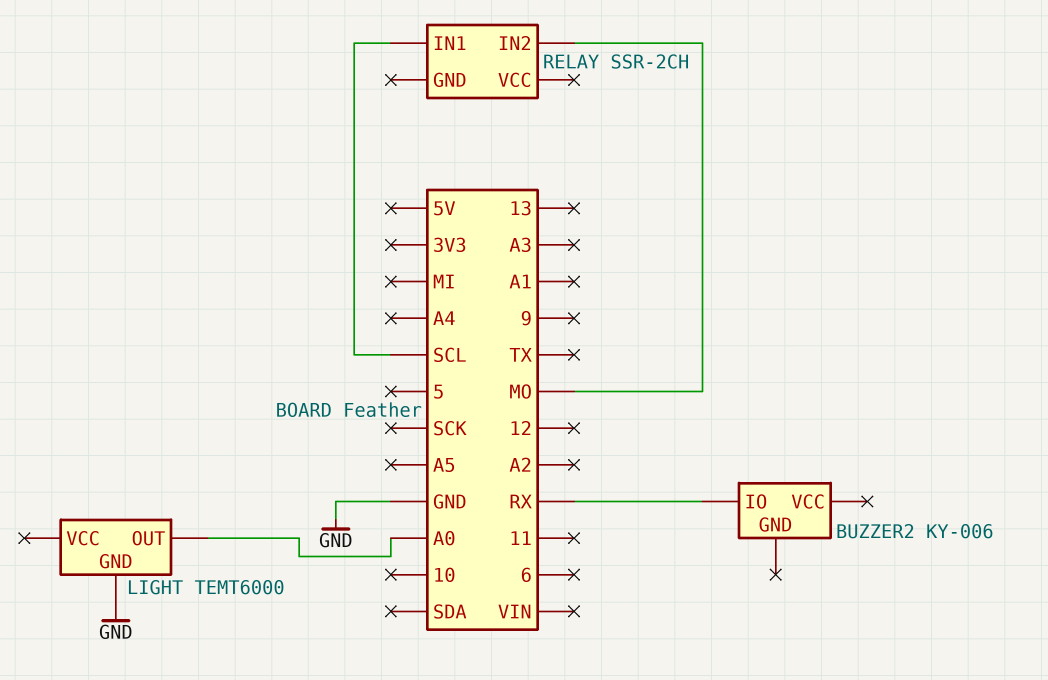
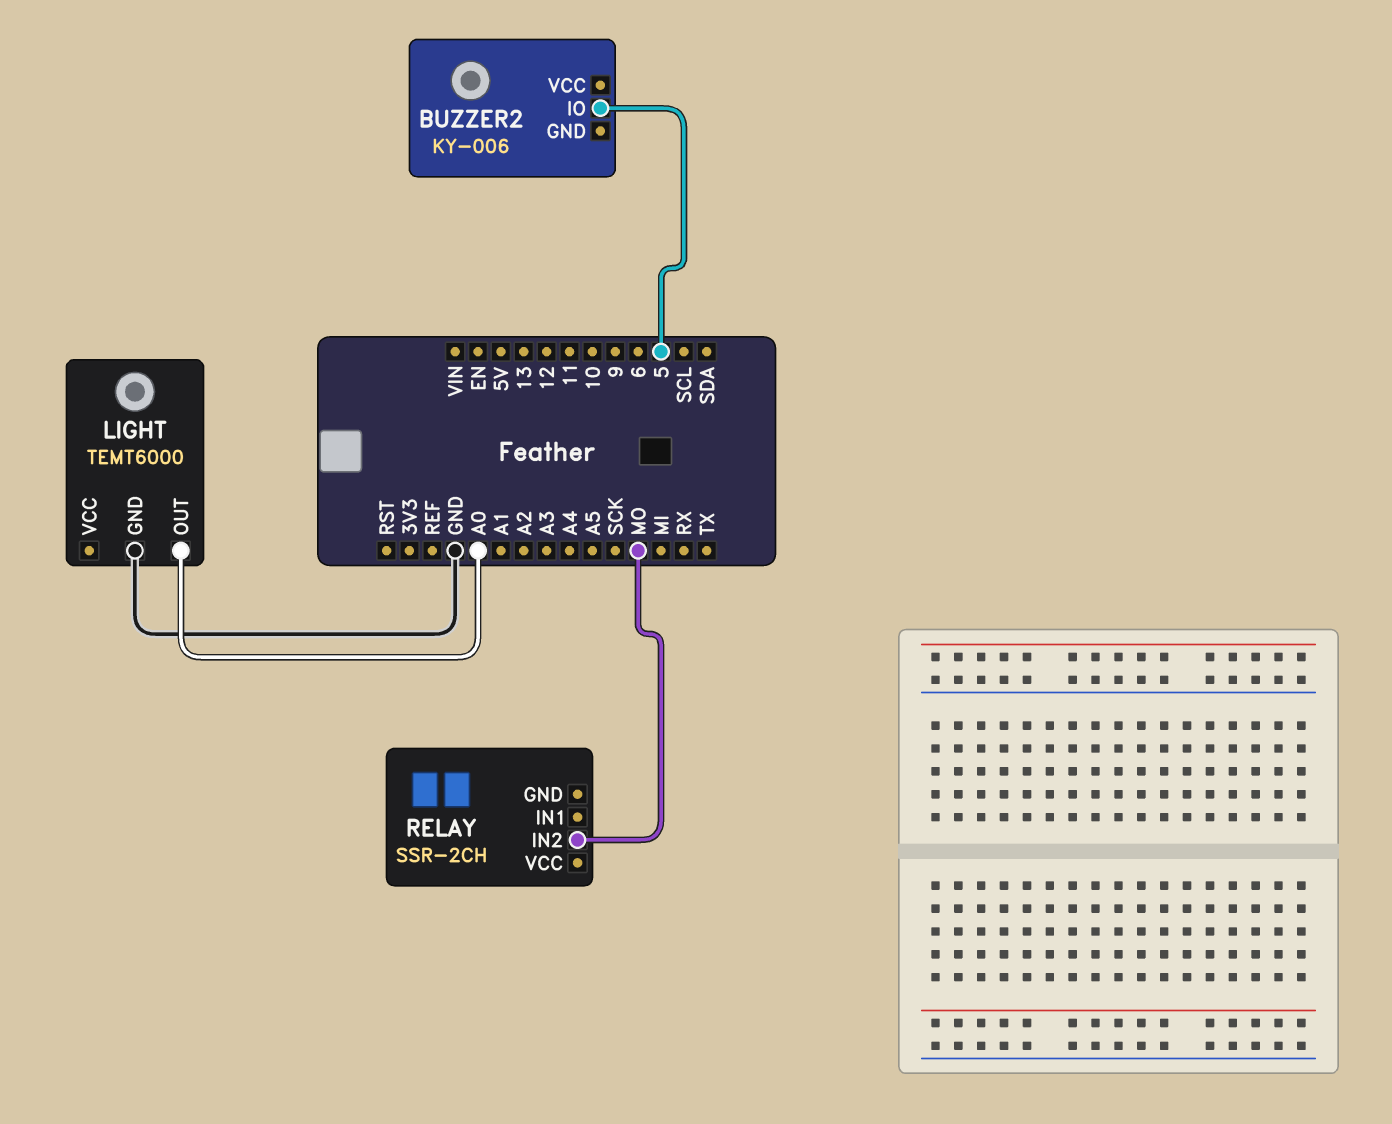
BUZZER2 pin IO: RX -> 5
RELAY pin IN1: SCL -> none

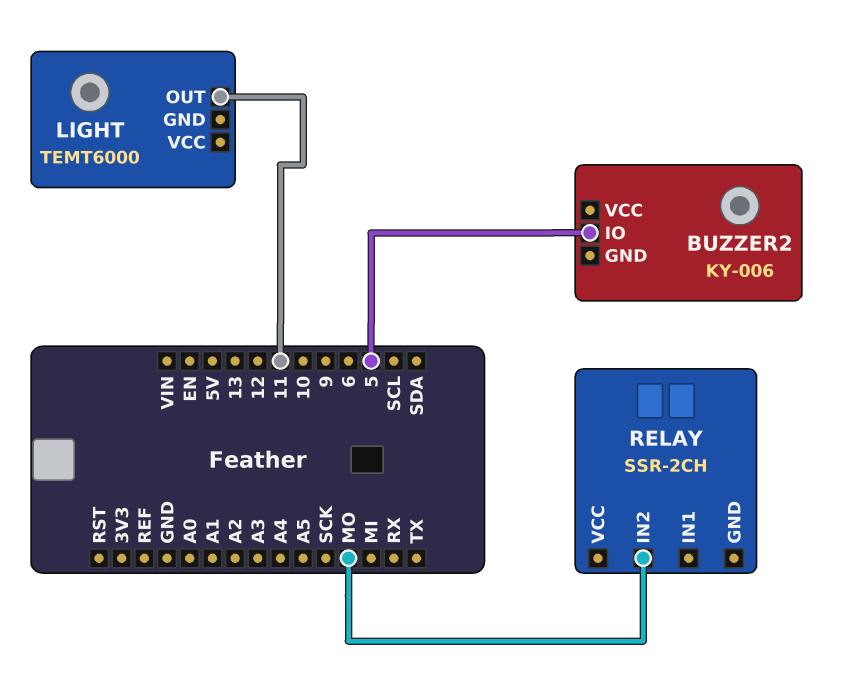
LIGHT pin GND: GND -> none
LIGHT pin OUT: A0 -> 11

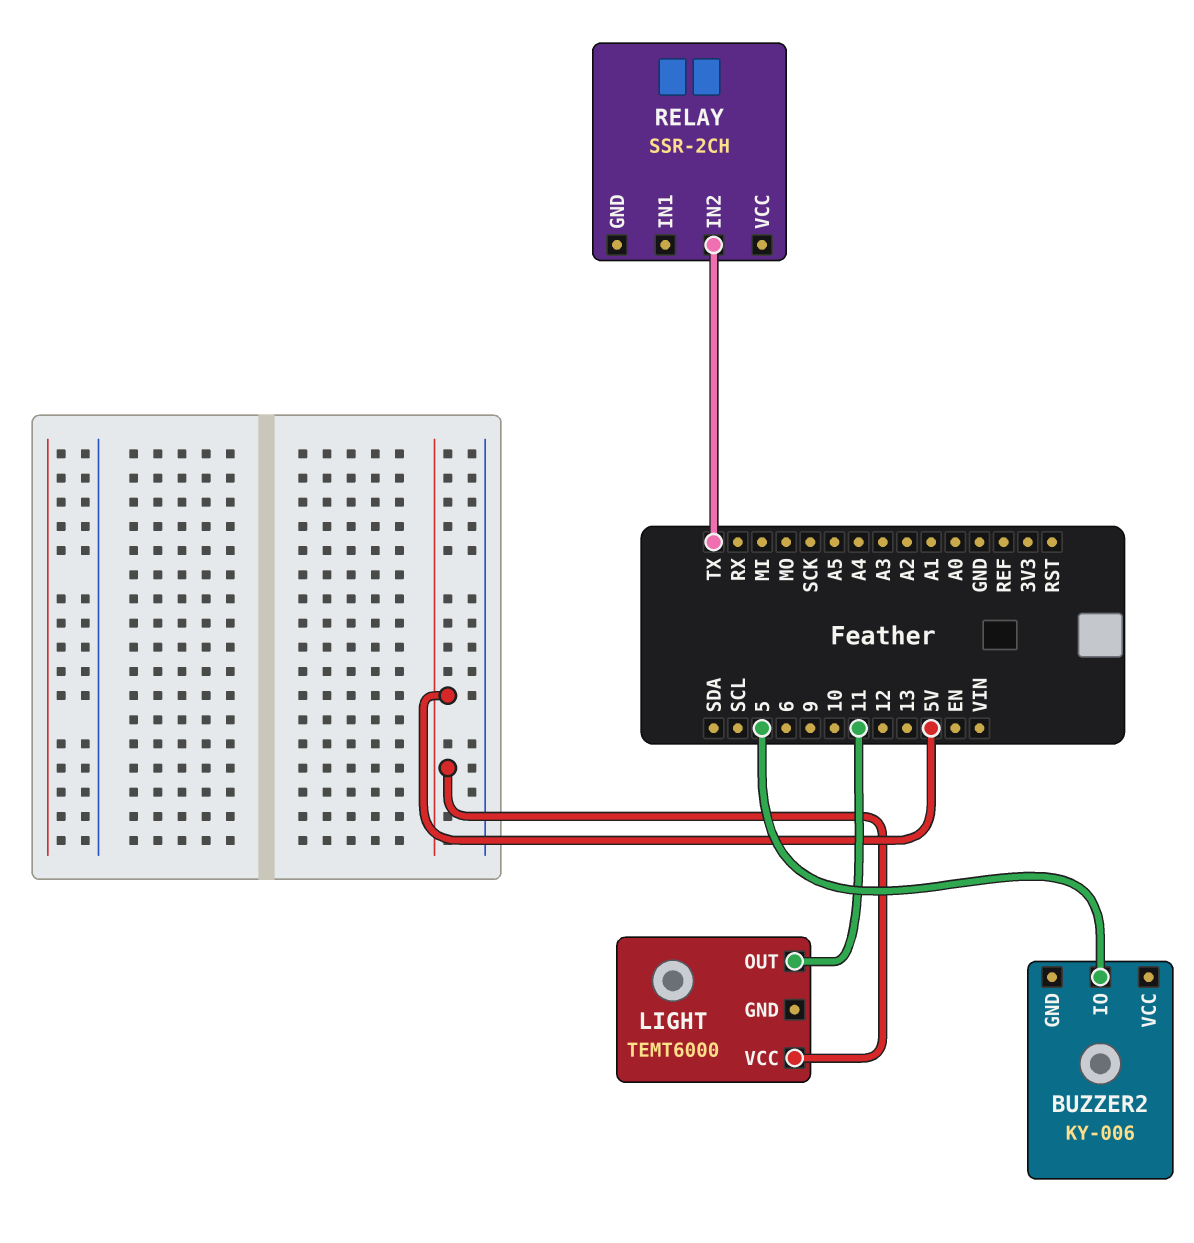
LIGHT pin VCC: none -> 5V
RELAY pin IN2: MO -> TX

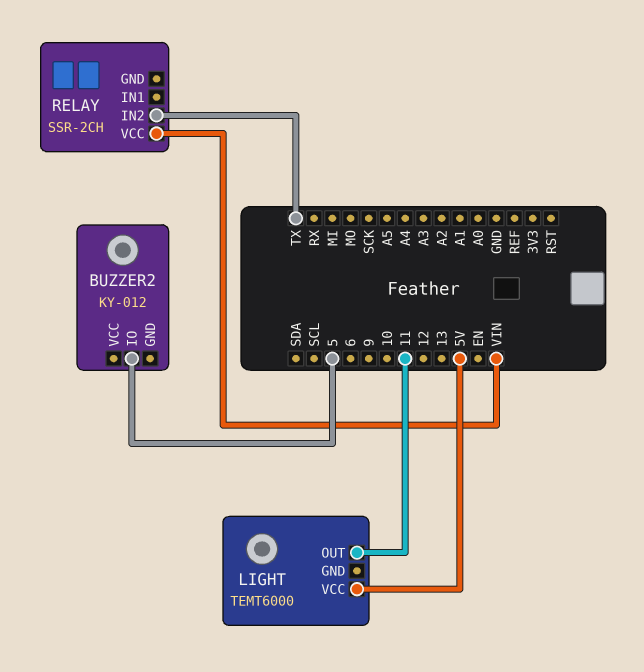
BUZZER2: KY-006 -> KY-012
RELAY pin VCC: none -> VIN

